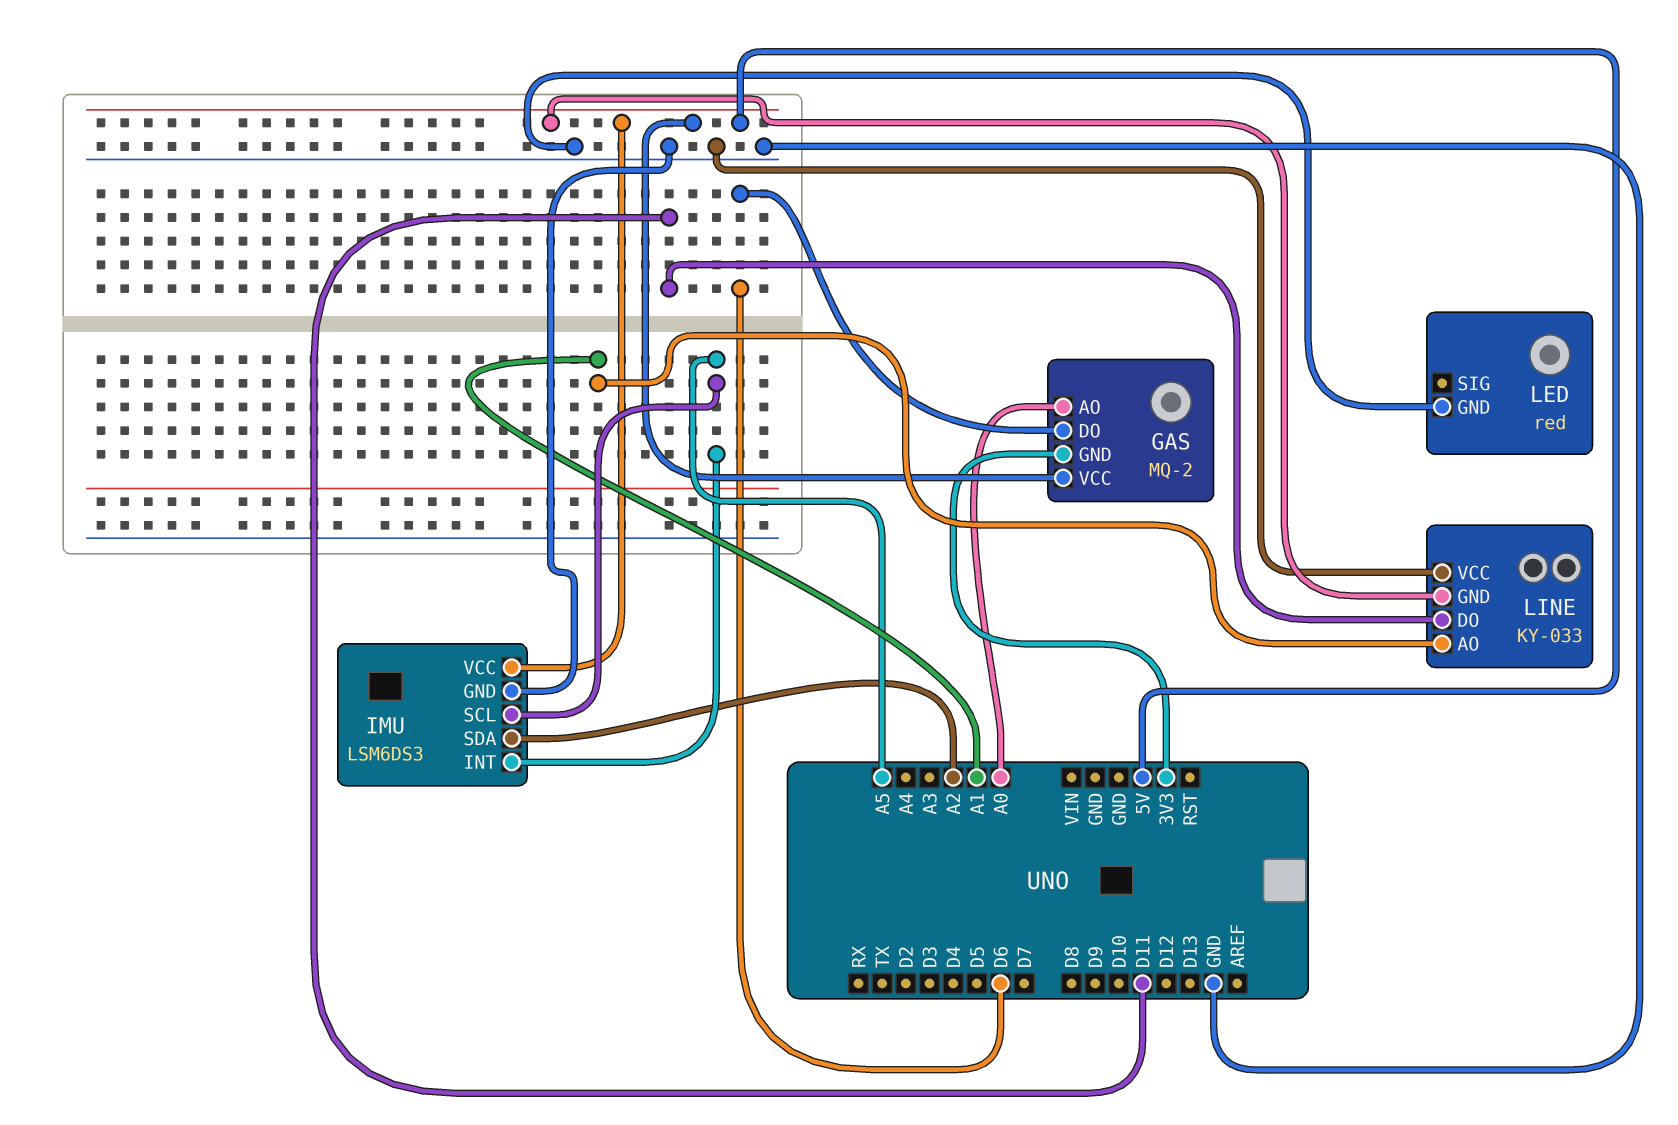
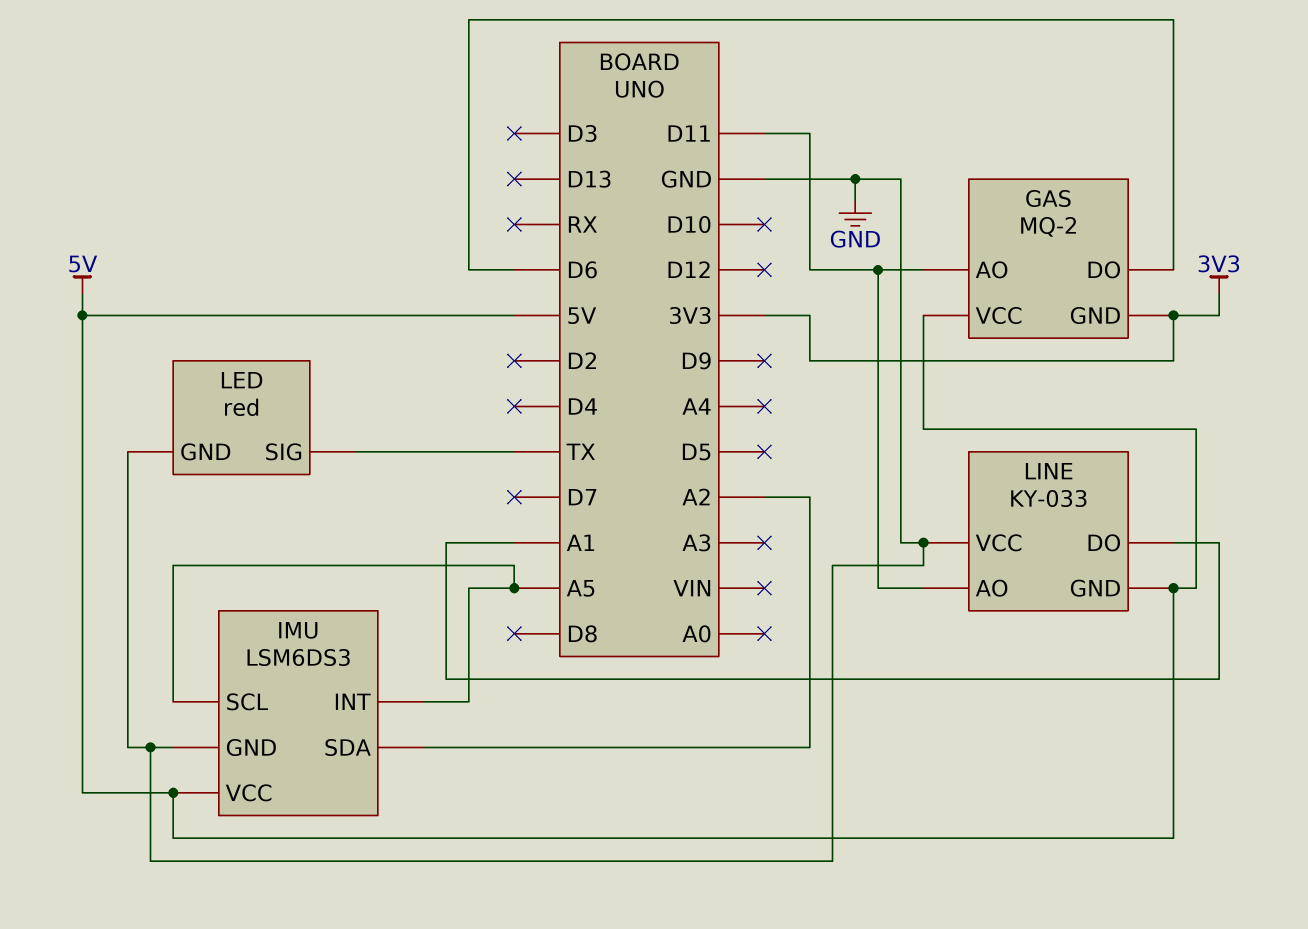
GAS pin AO: A0 -> D11
LED pin SIG: none -> TX
LINE pin AO: A1 -> D11
LINE pin DO: D11 -> A1

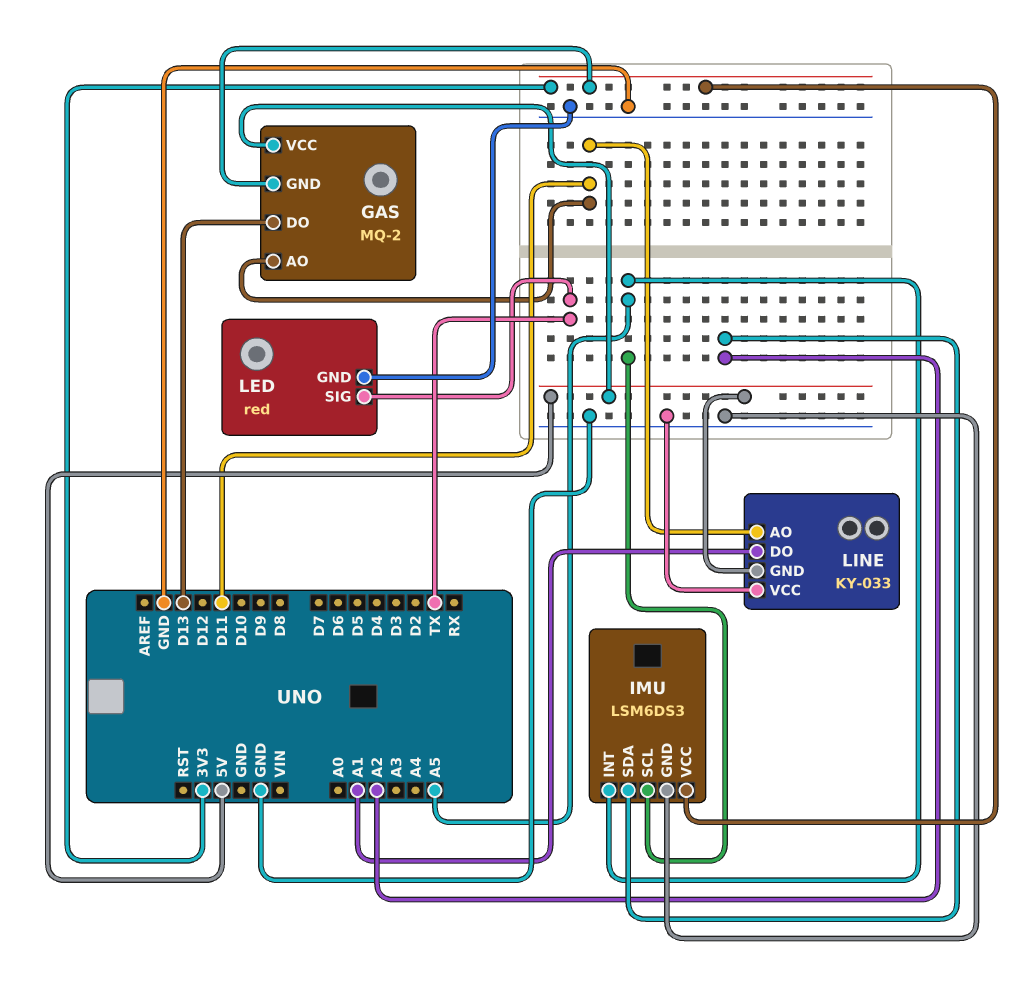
GAS pin DO: D6 -> D13
IMU pin VCC: 5V -> 3V3

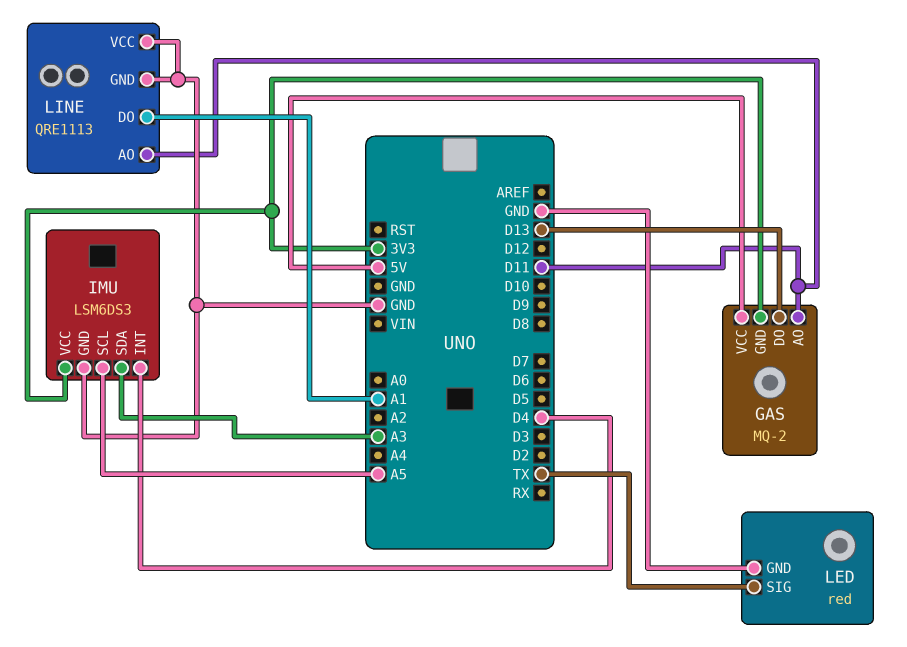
IMU pin INT: A5 -> D4
IMU pin SDA: A2 -> A3
LINE: KY-033 -> QRE1113
LINE pin GND: 5V -> GND

